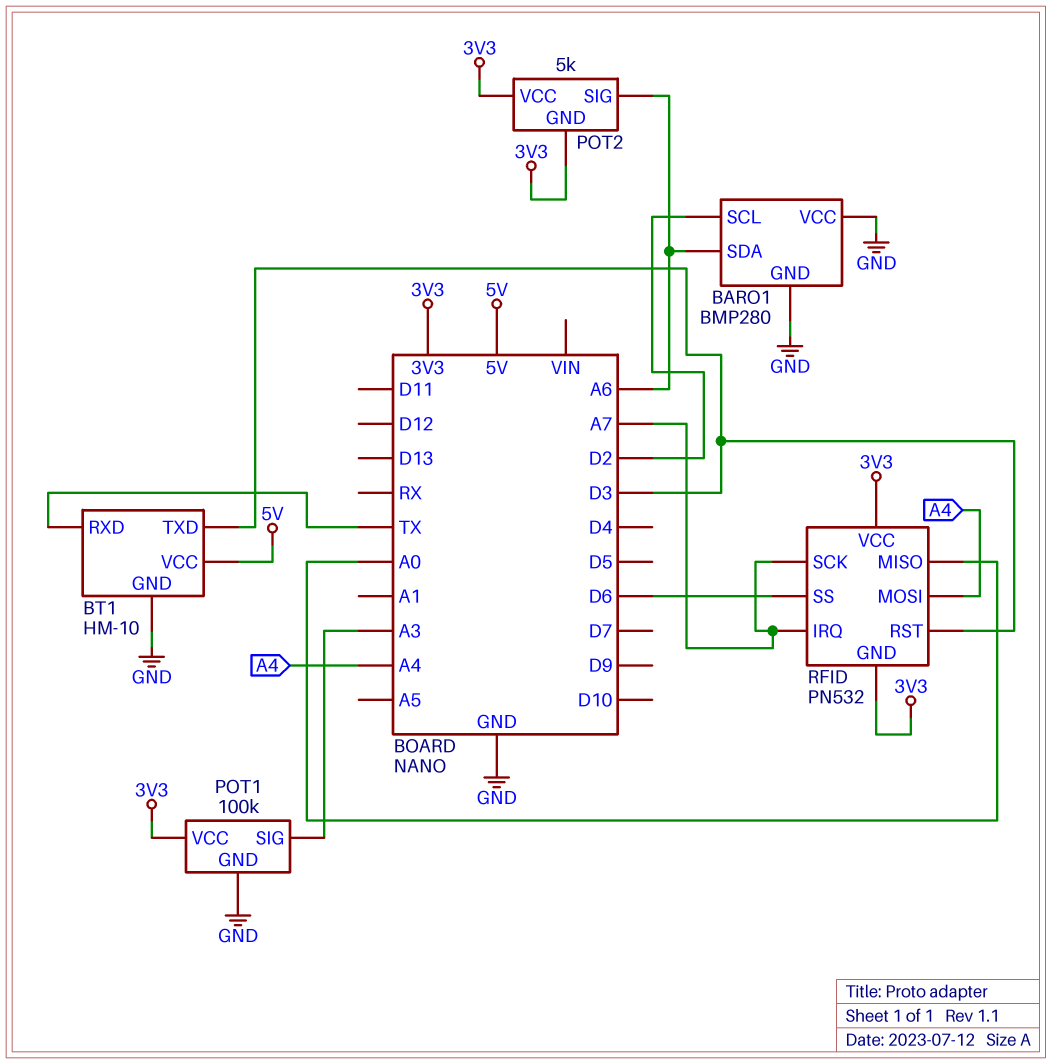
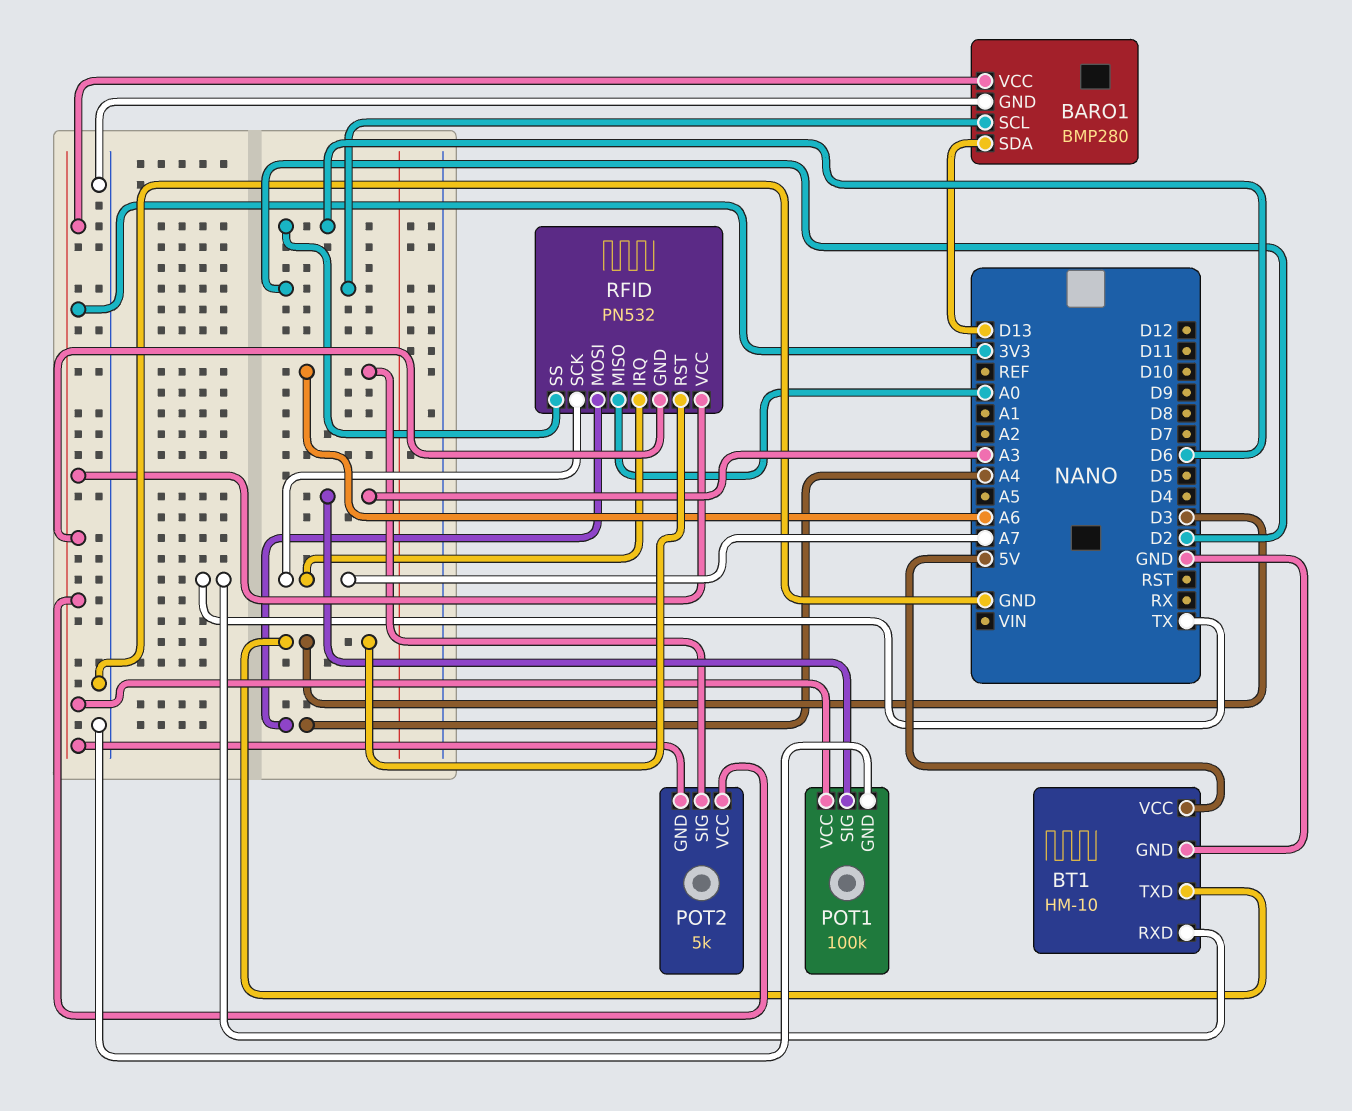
BARO1 pin SDA: A6 -> D13
BARO1 pin VCC: GND -> 3V3

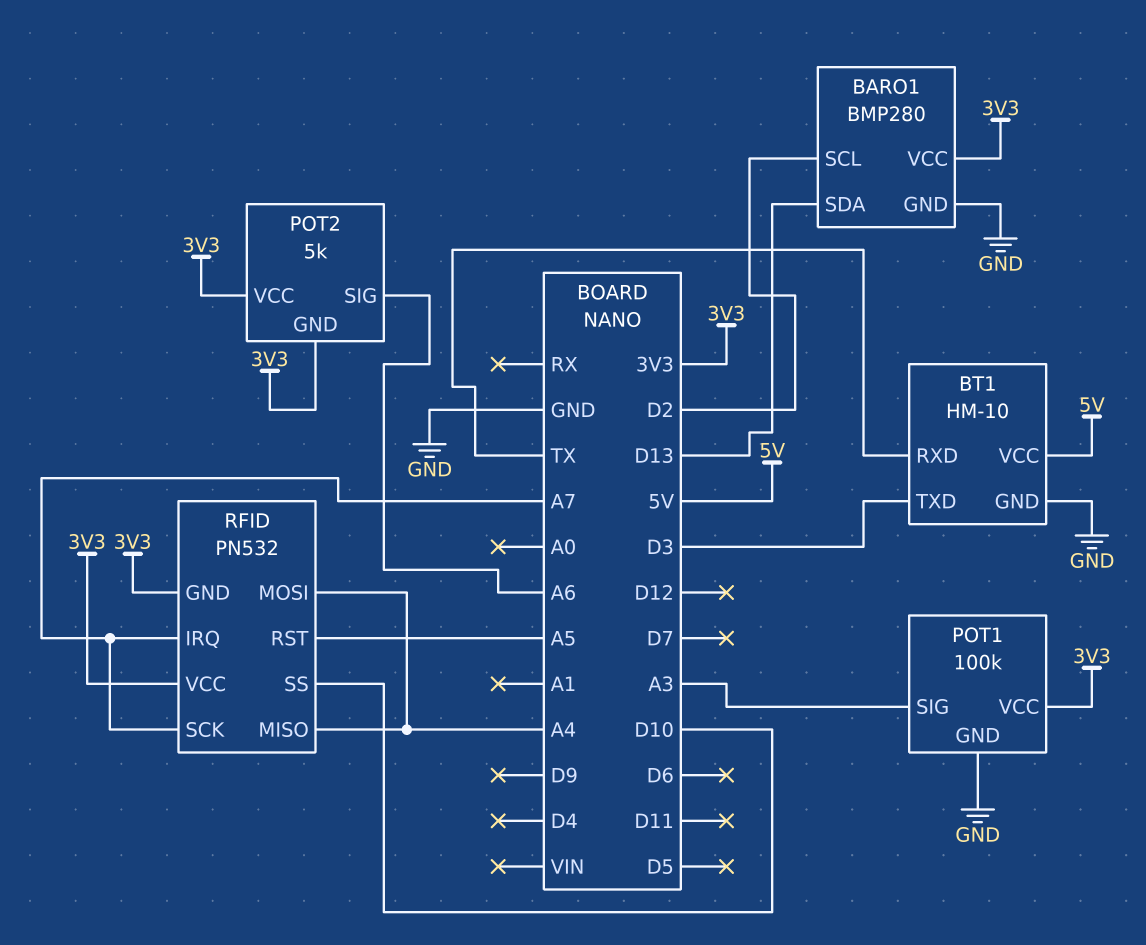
RFID pin MISO: A0 -> A4
RFID pin RST: D3 -> A5
RFID pin SS: D6 -> D10

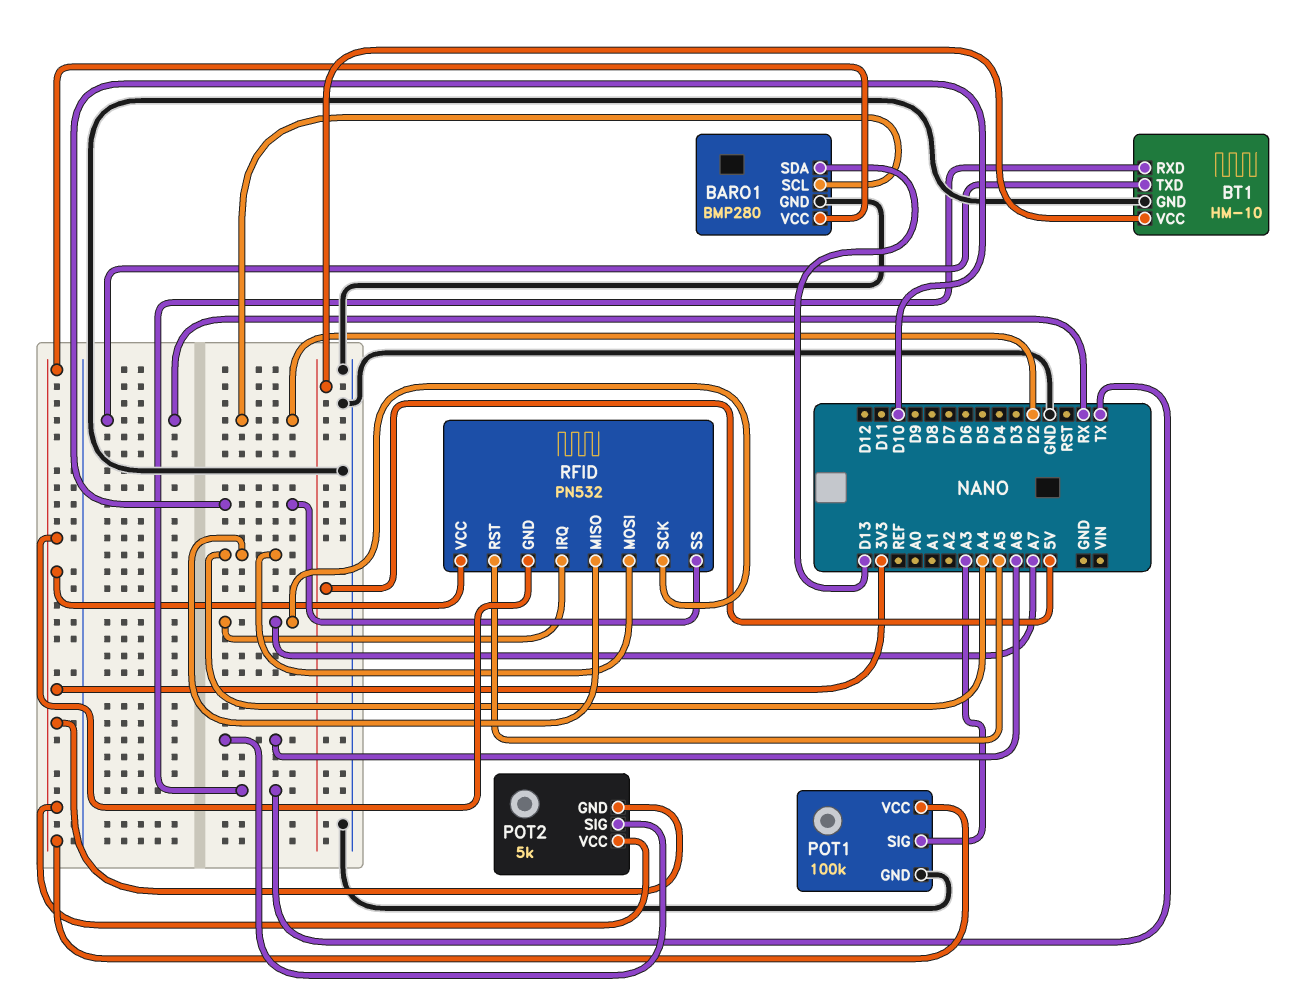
BT1 pin TXD: D3 -> RX

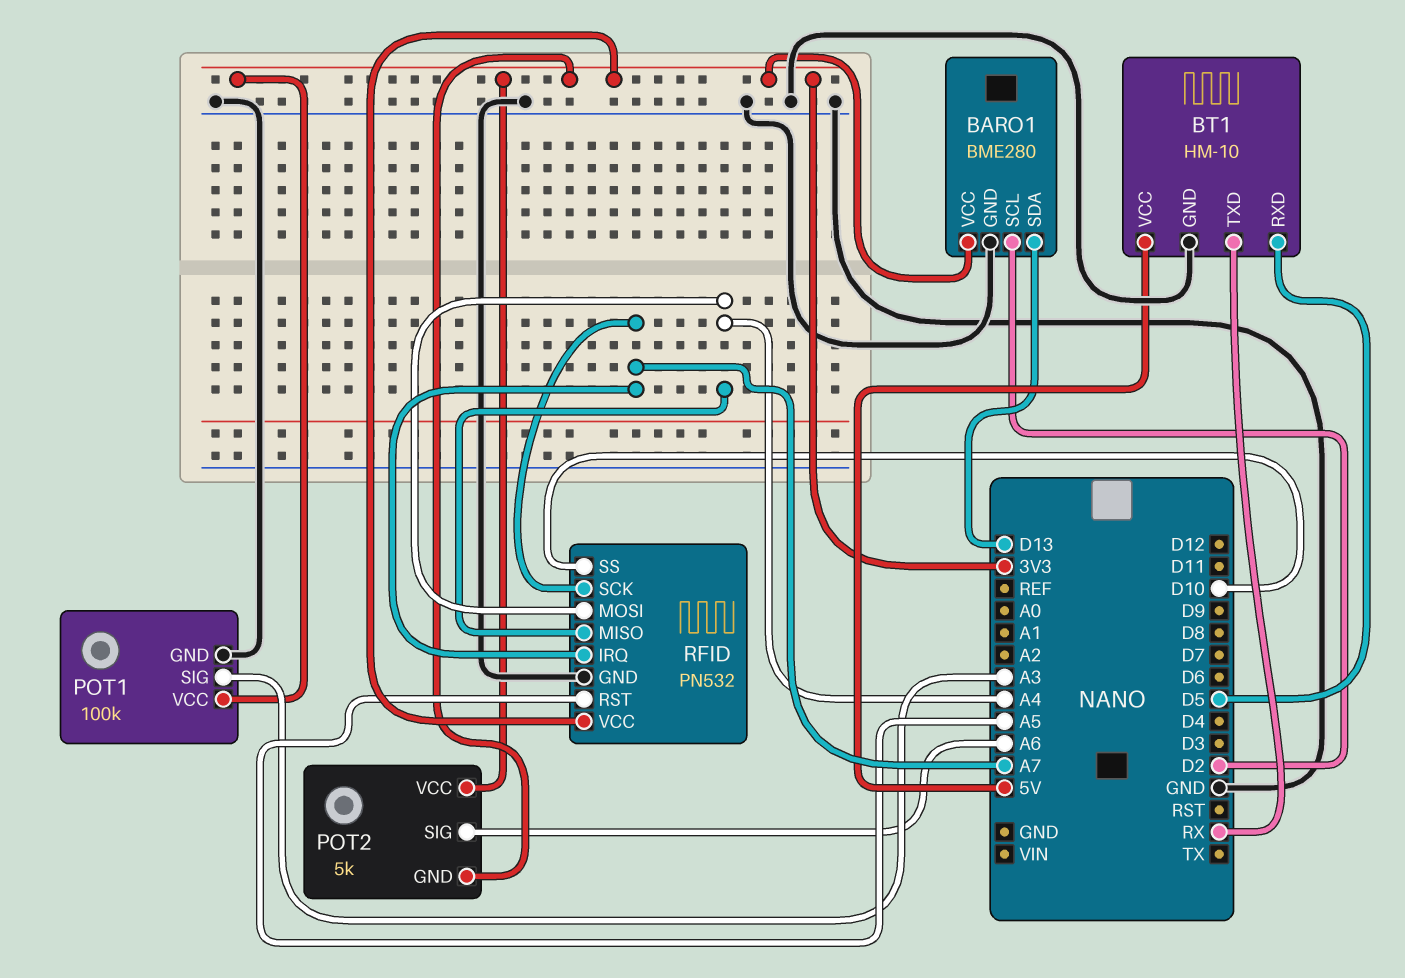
BARO1: BMP280 -> BME280
BT1 pin RXD: TX -> D5
RFID pin GND: 3V3 -> GND

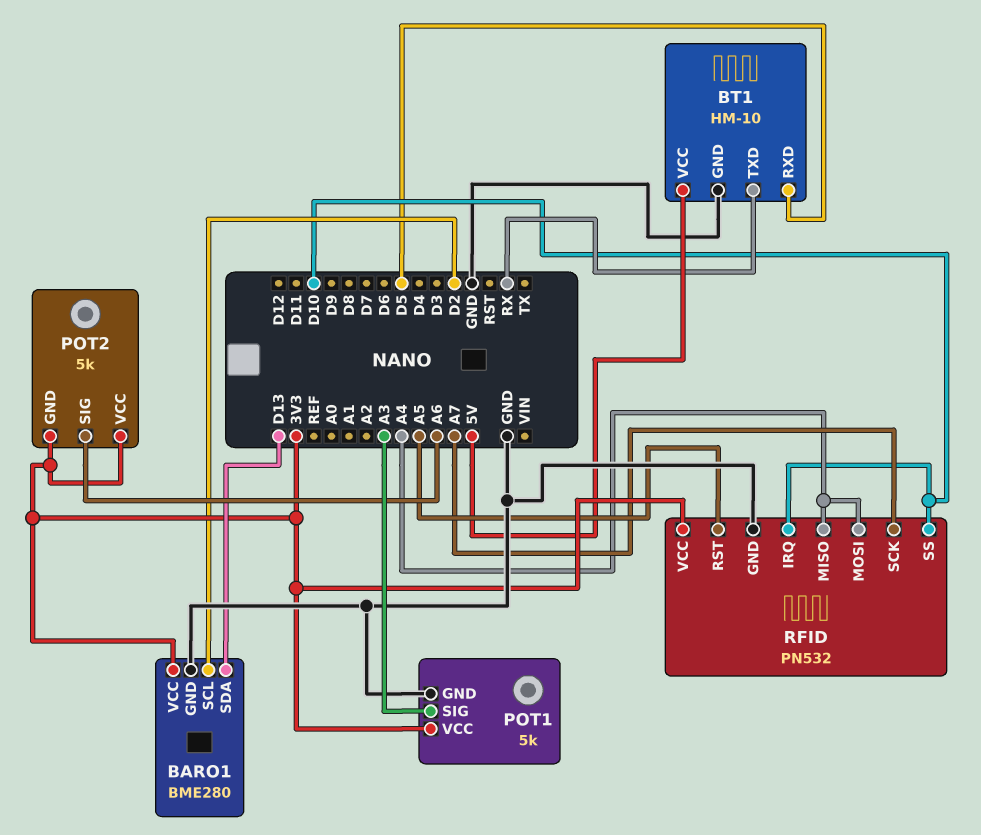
POT1: 100k -> 5k
RFID pin IRQ: A7 -> D10

